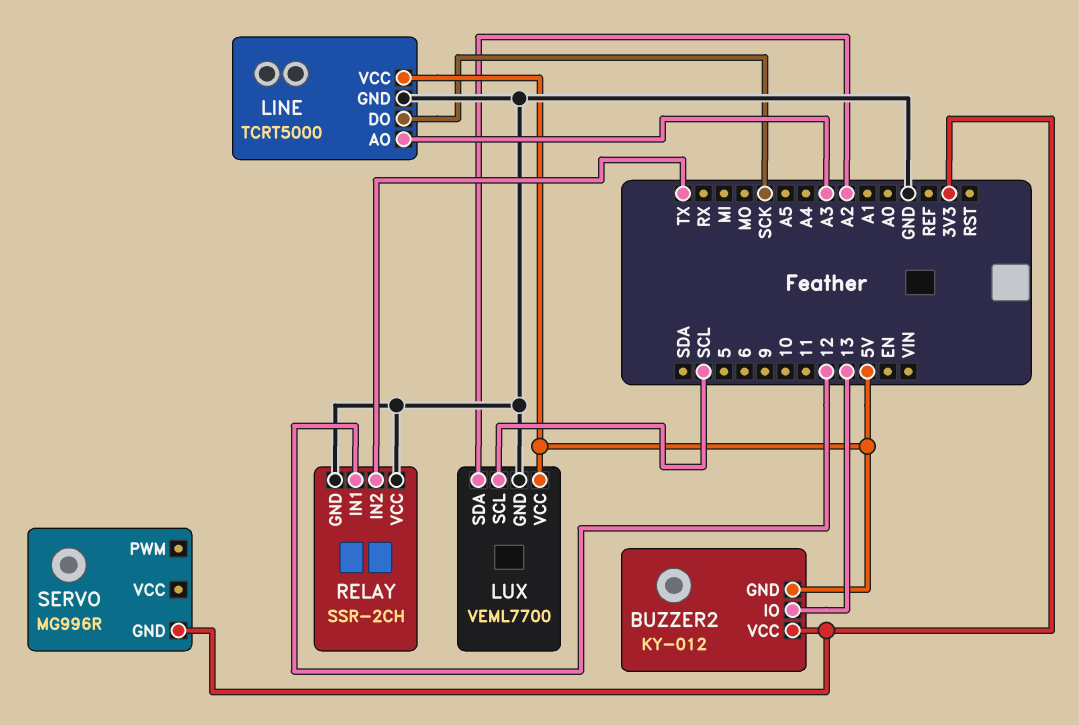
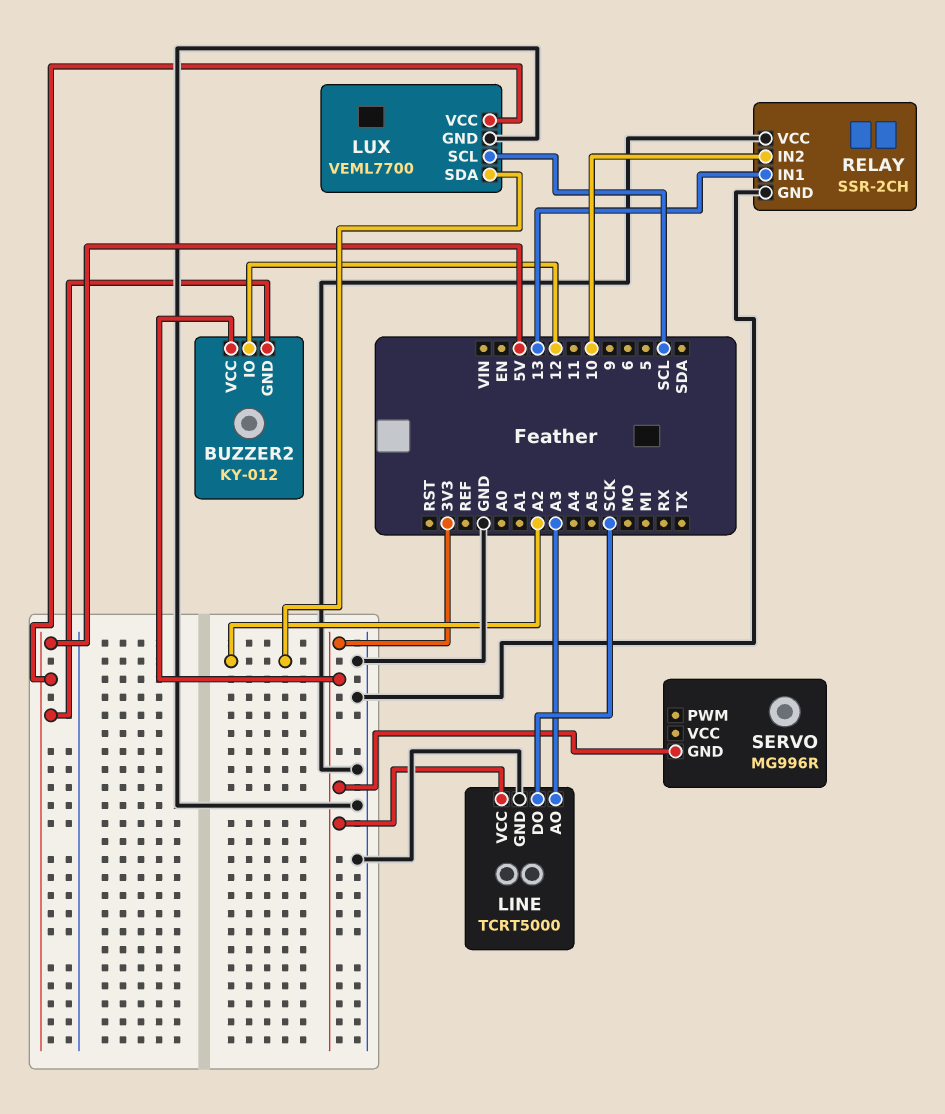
BUZZER2 pin IO: 13 -> 12
LINE pin VCC: 5V -> 3V3
RELAY pin IN1: 12 -> 13
RELAY pin IN2: TX -> 10

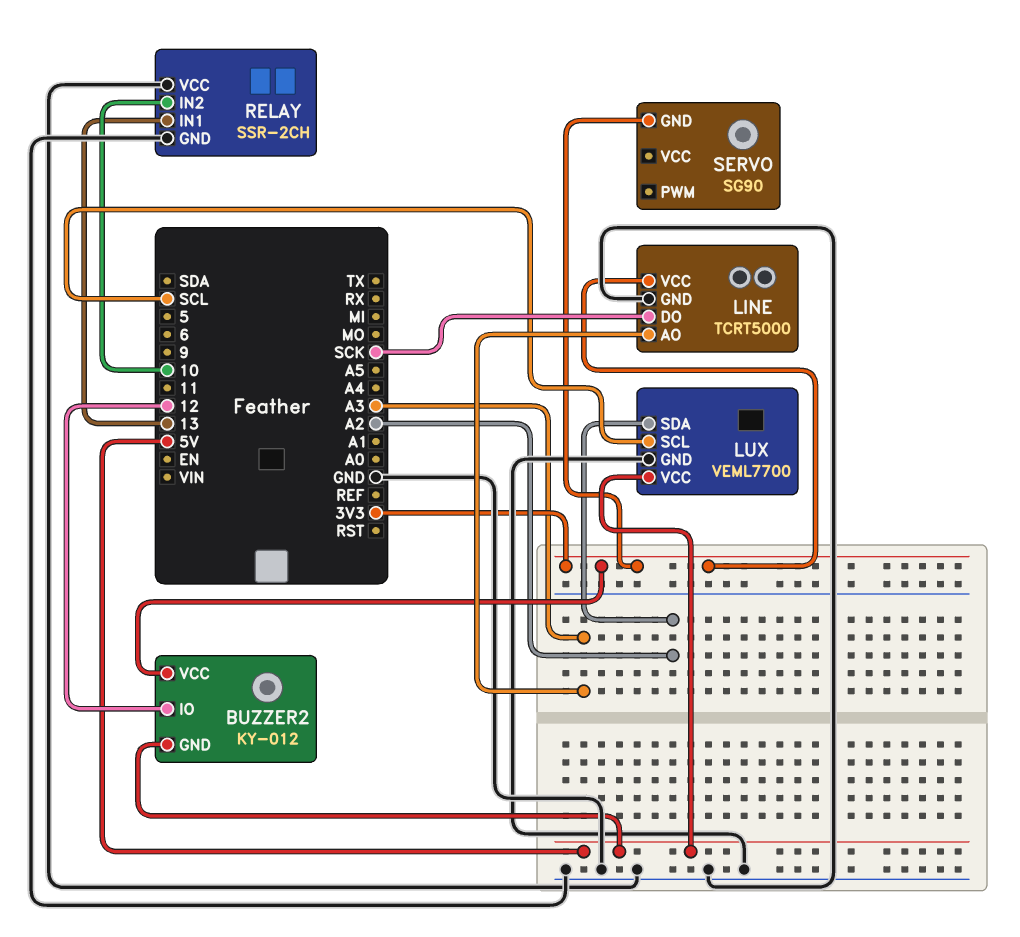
SERVO: MG996R -> SG90

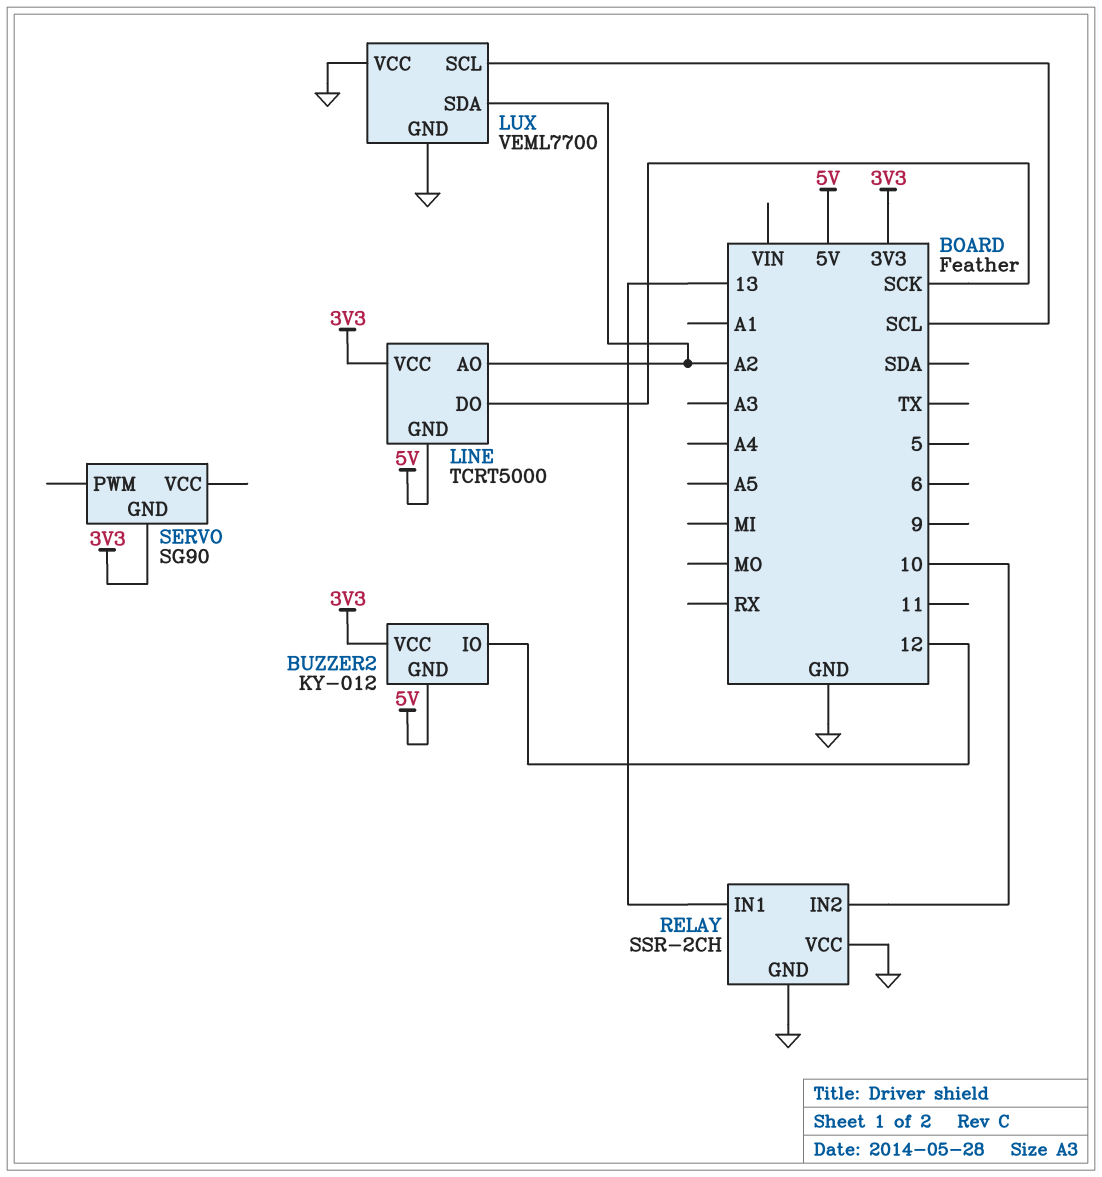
LINE pin AO: A3 -> A2
LINE pin GND: GND -> 5V
LUX pin VCC: 5V -> GND

